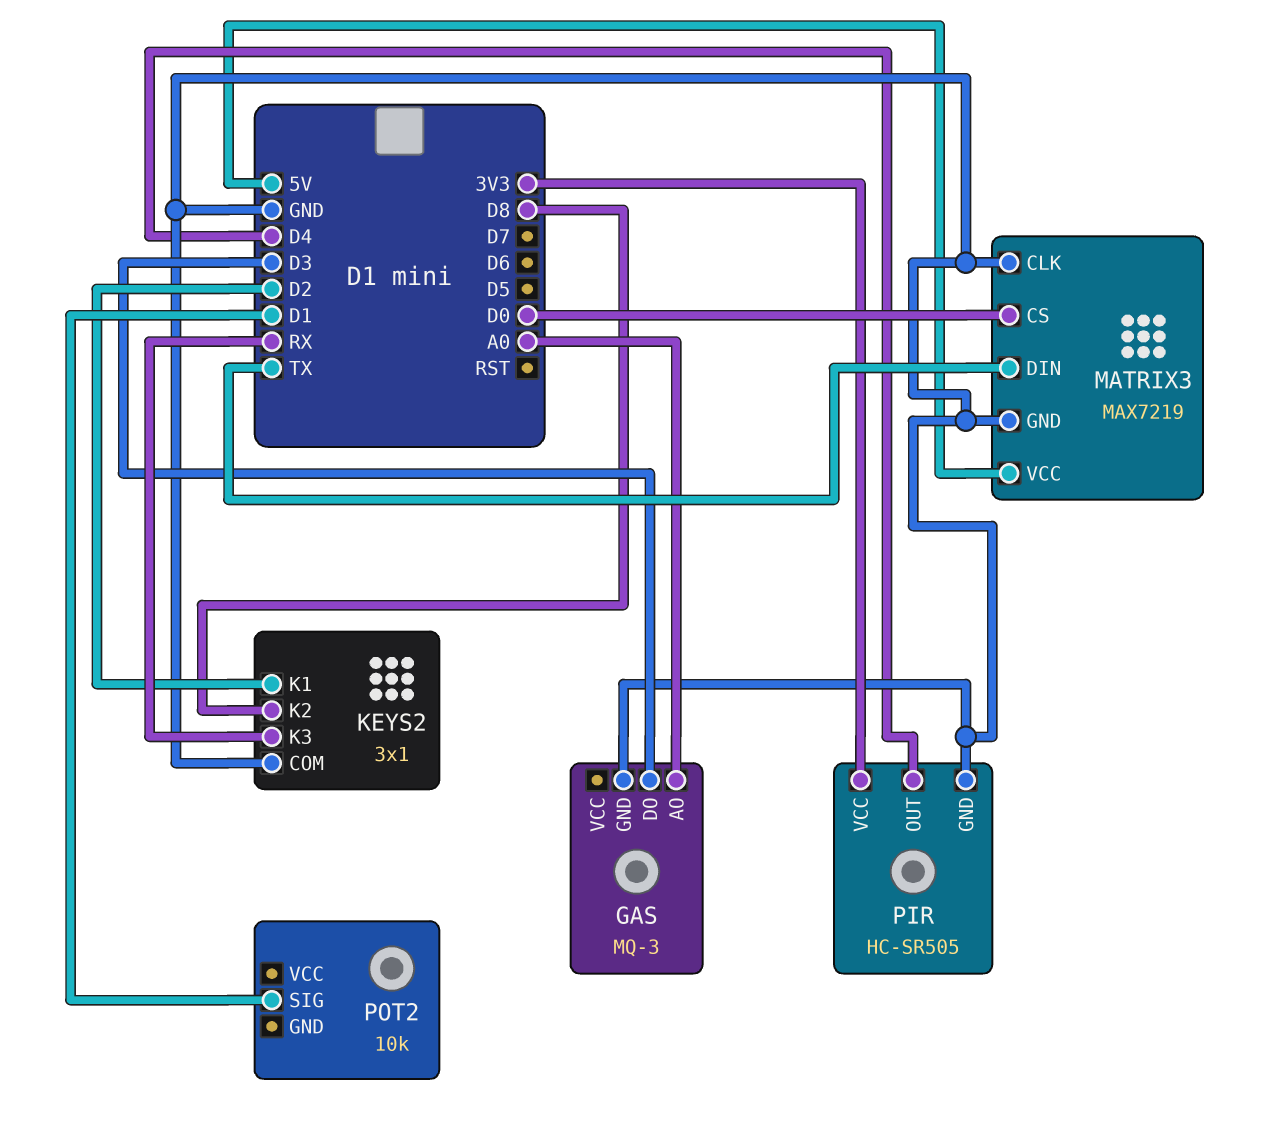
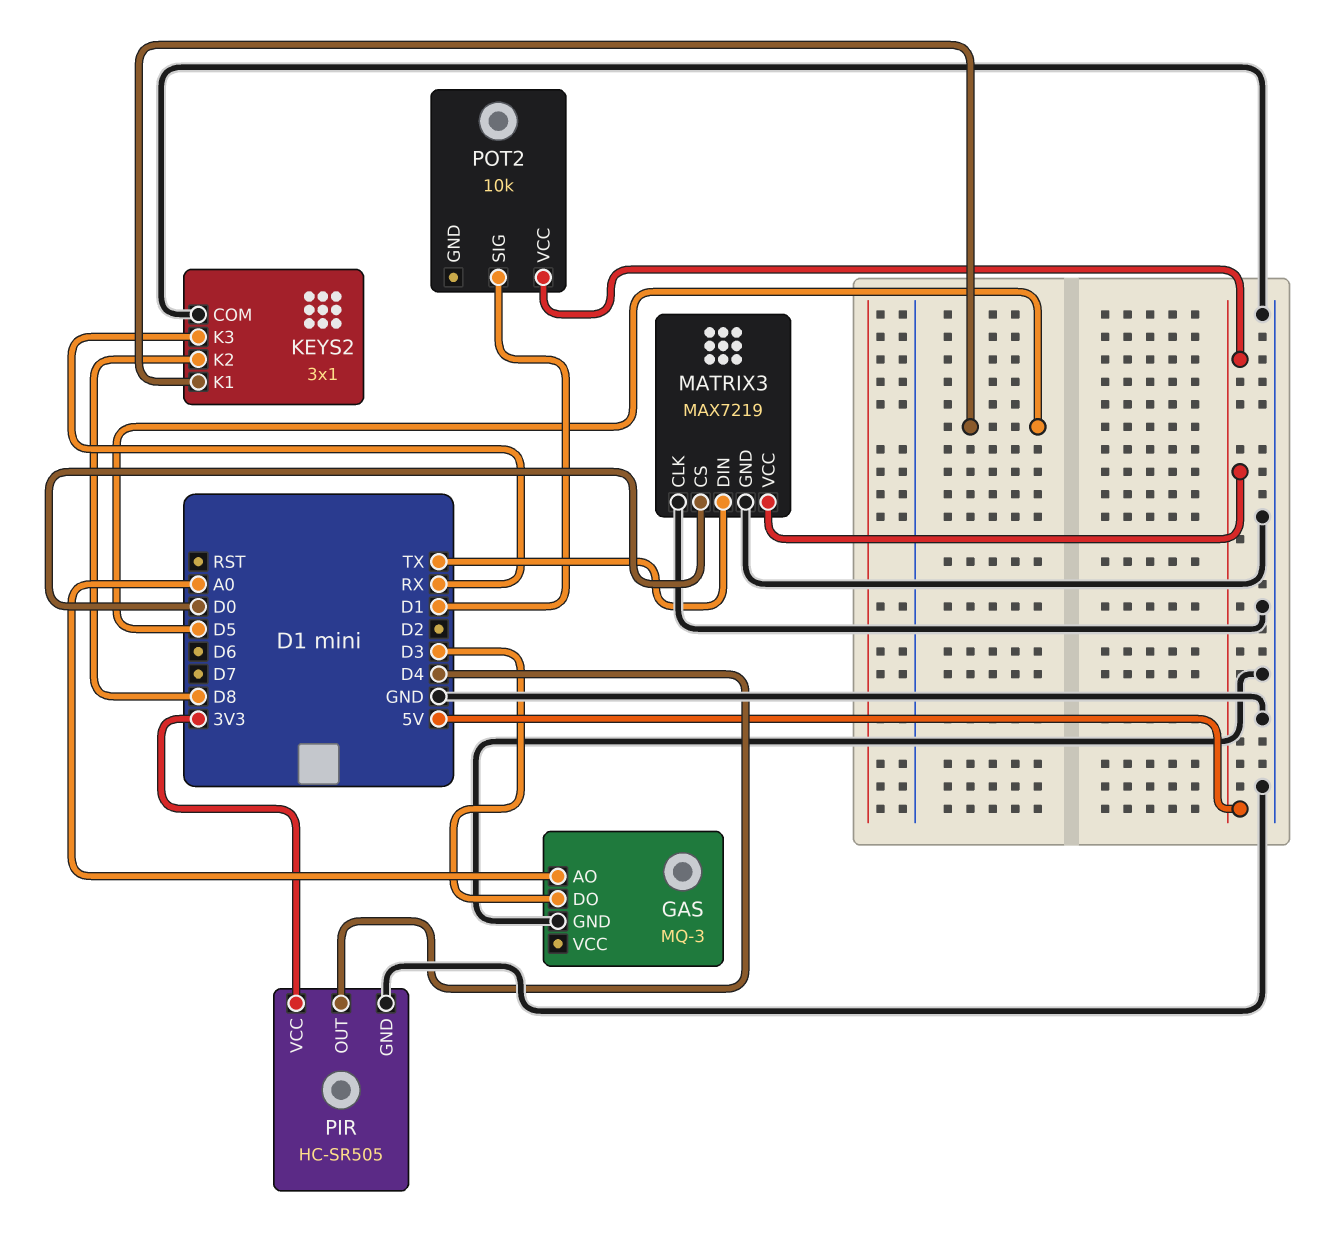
KEYS2 pin K1: D2 -> D5
POT2 pin VCC: none -> 5V

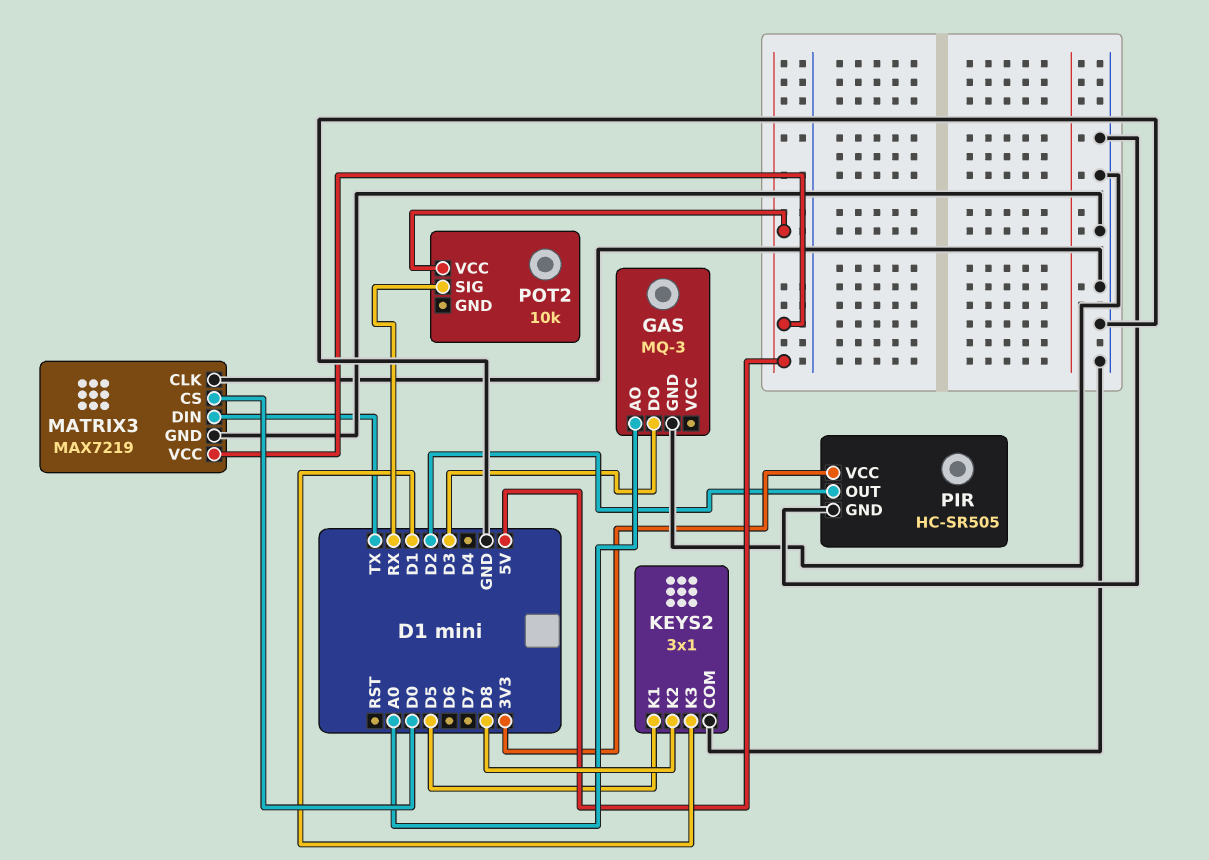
KEYS2 pin K3: RX -> D1
PIR pin OUT: D4 -> D2
POT2 pin SIG: D1 -> RX

